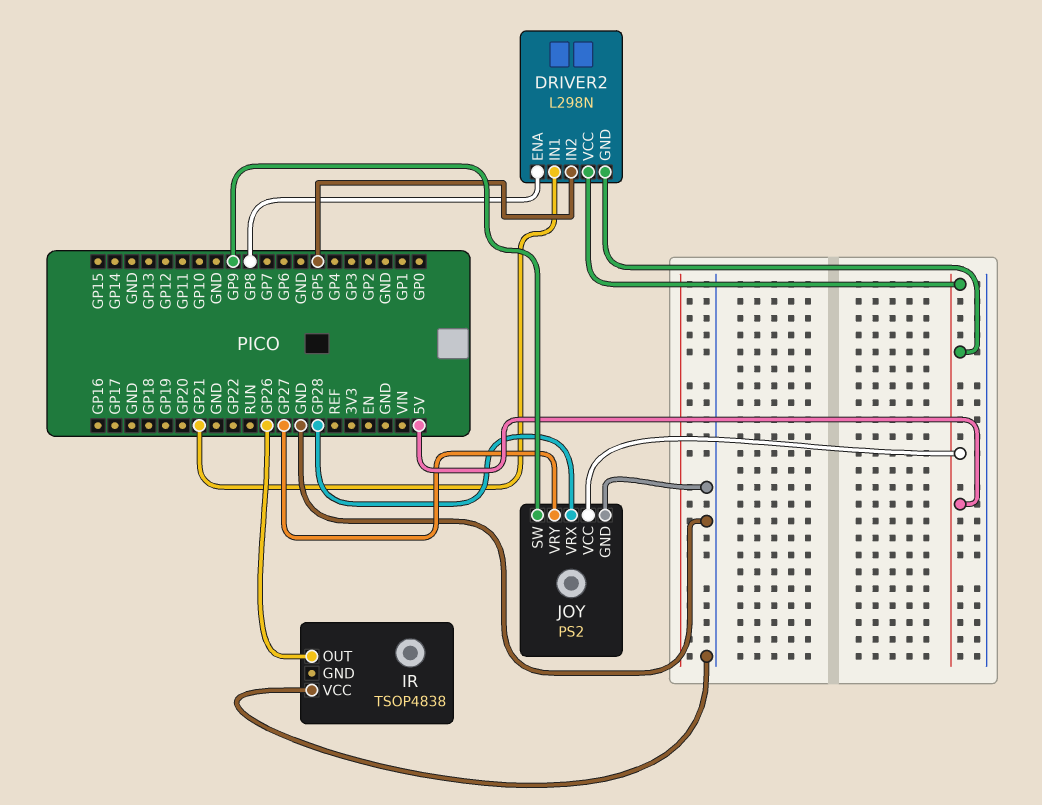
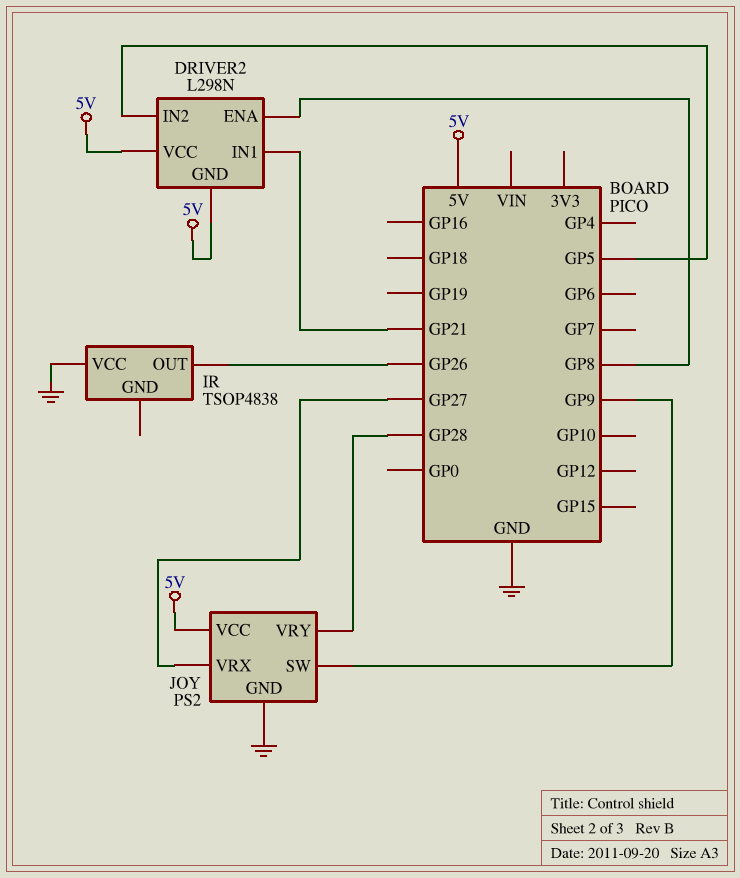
JOY pin VRX: GP28 -> GP27
JOY pin VRY: GP27 -> GP28

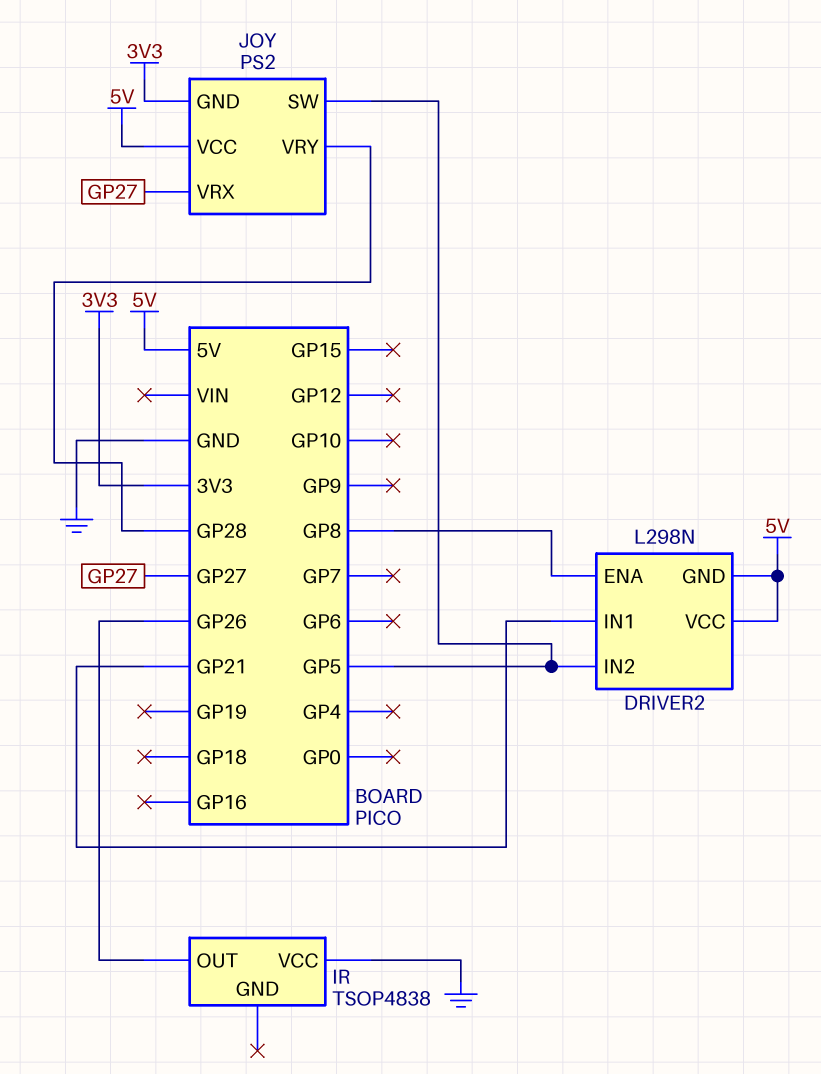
JOY pin GND: GND -> 3V3
JOY pin SW: GP9 -> GP5

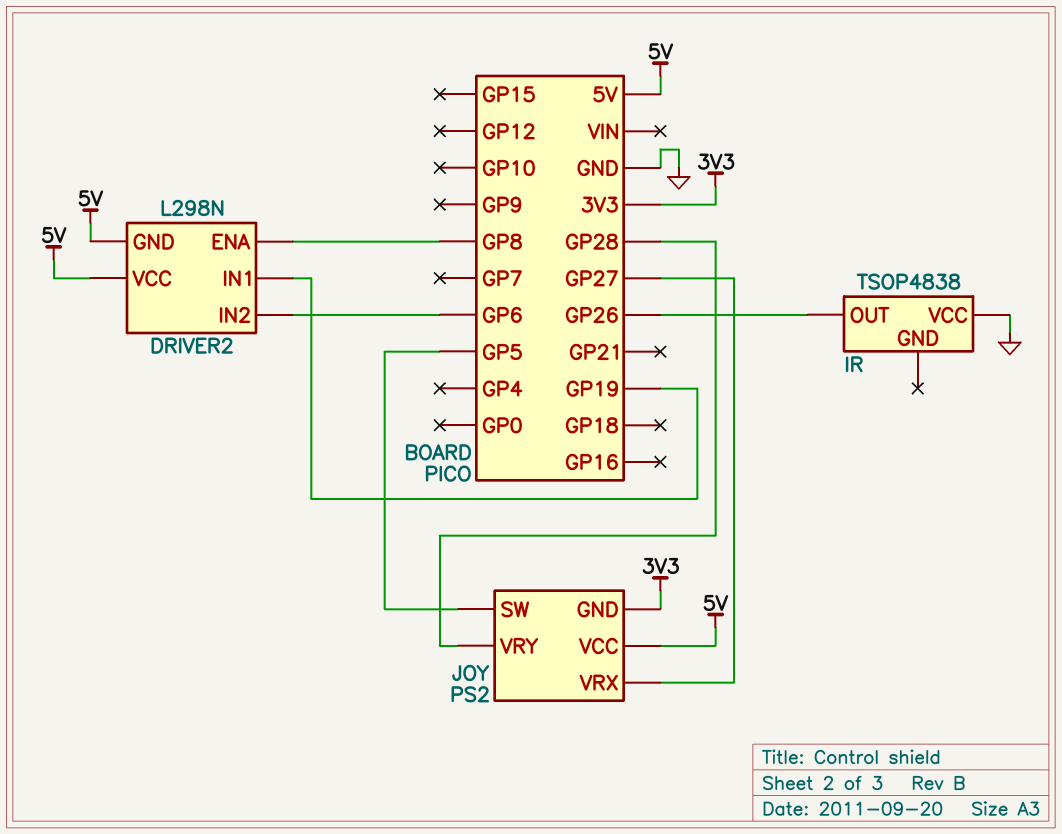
DRIVER2 pin IN1: GP21 -> GP19
DRIVER2 pin IN2: GP5 -> GP6

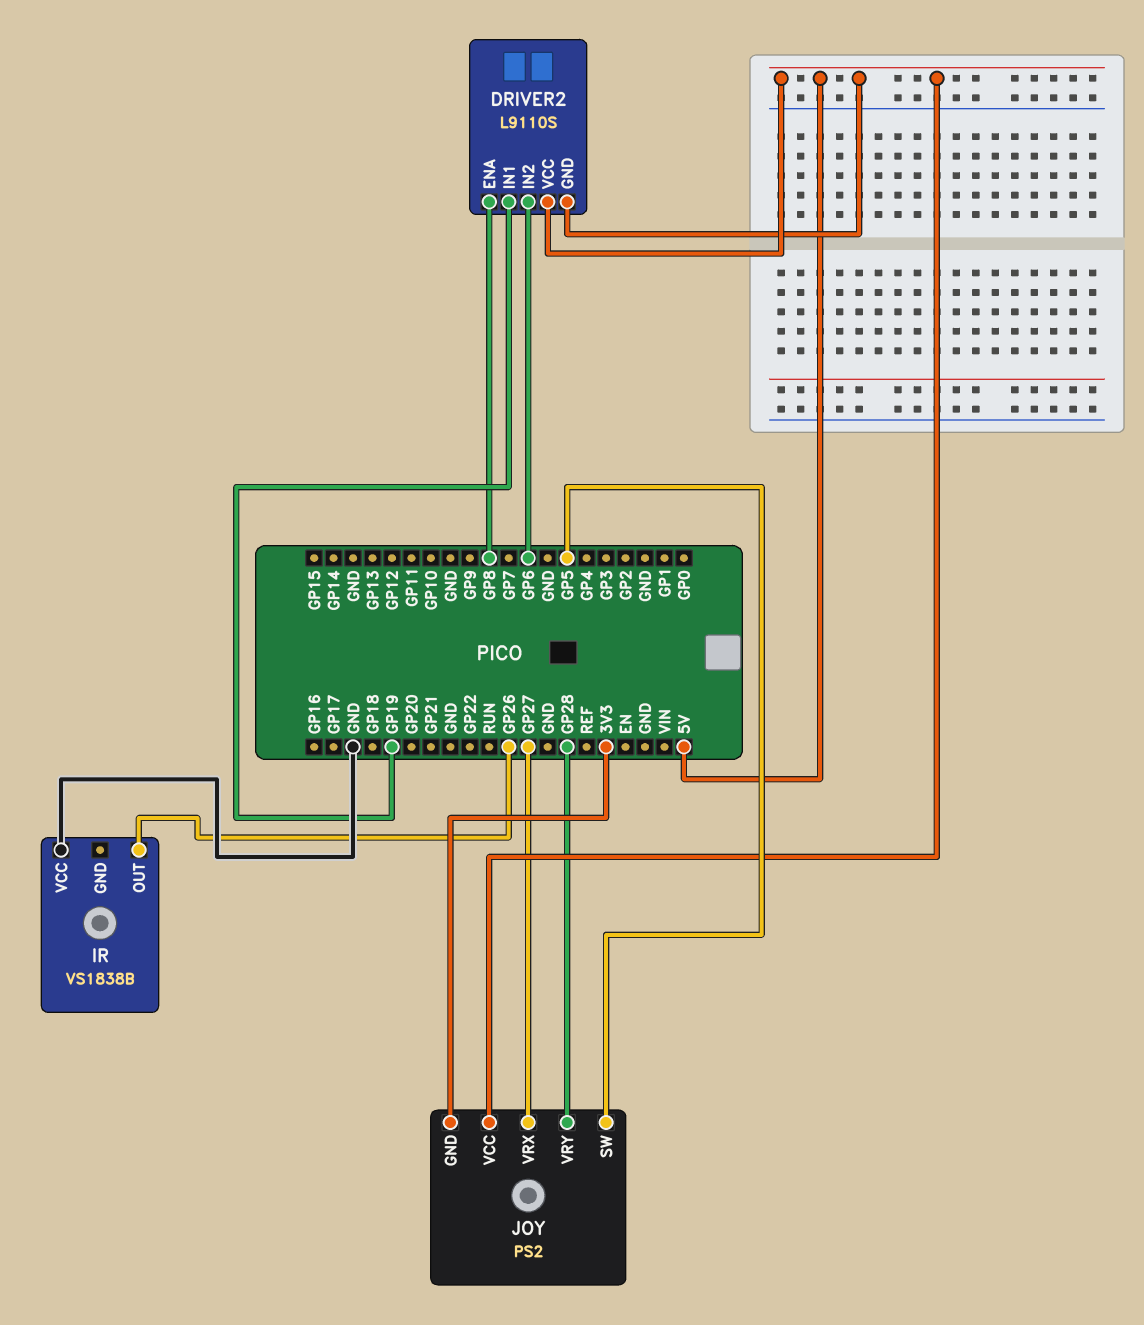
DRIVER2: L298N -> L9110S
IR: TSOP4838 -> VS1838B

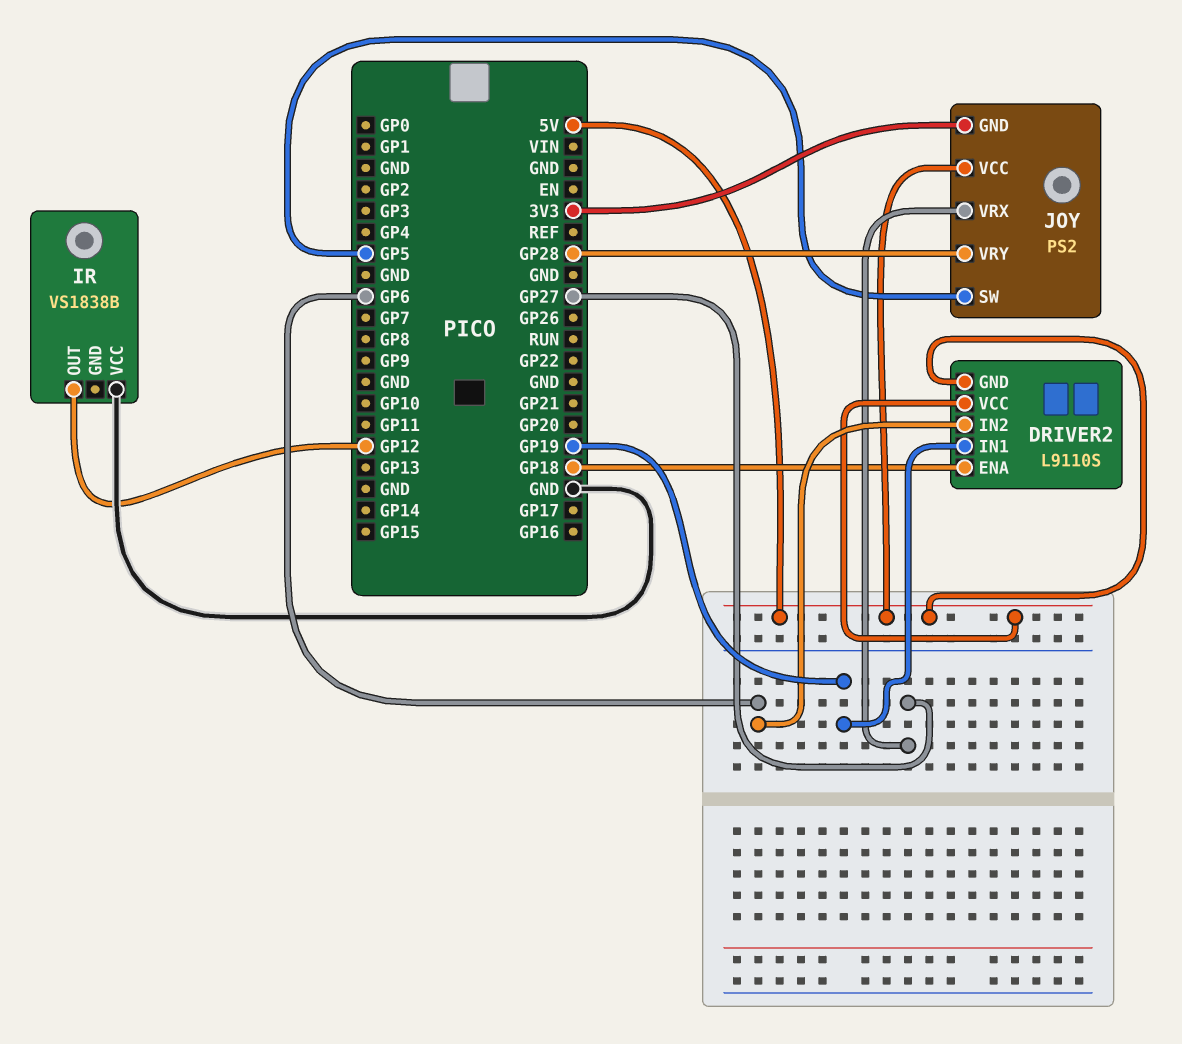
DRIVER2 pin ENA: GP8 -> GP18
IR pin OUT: GP26 -> GP12

